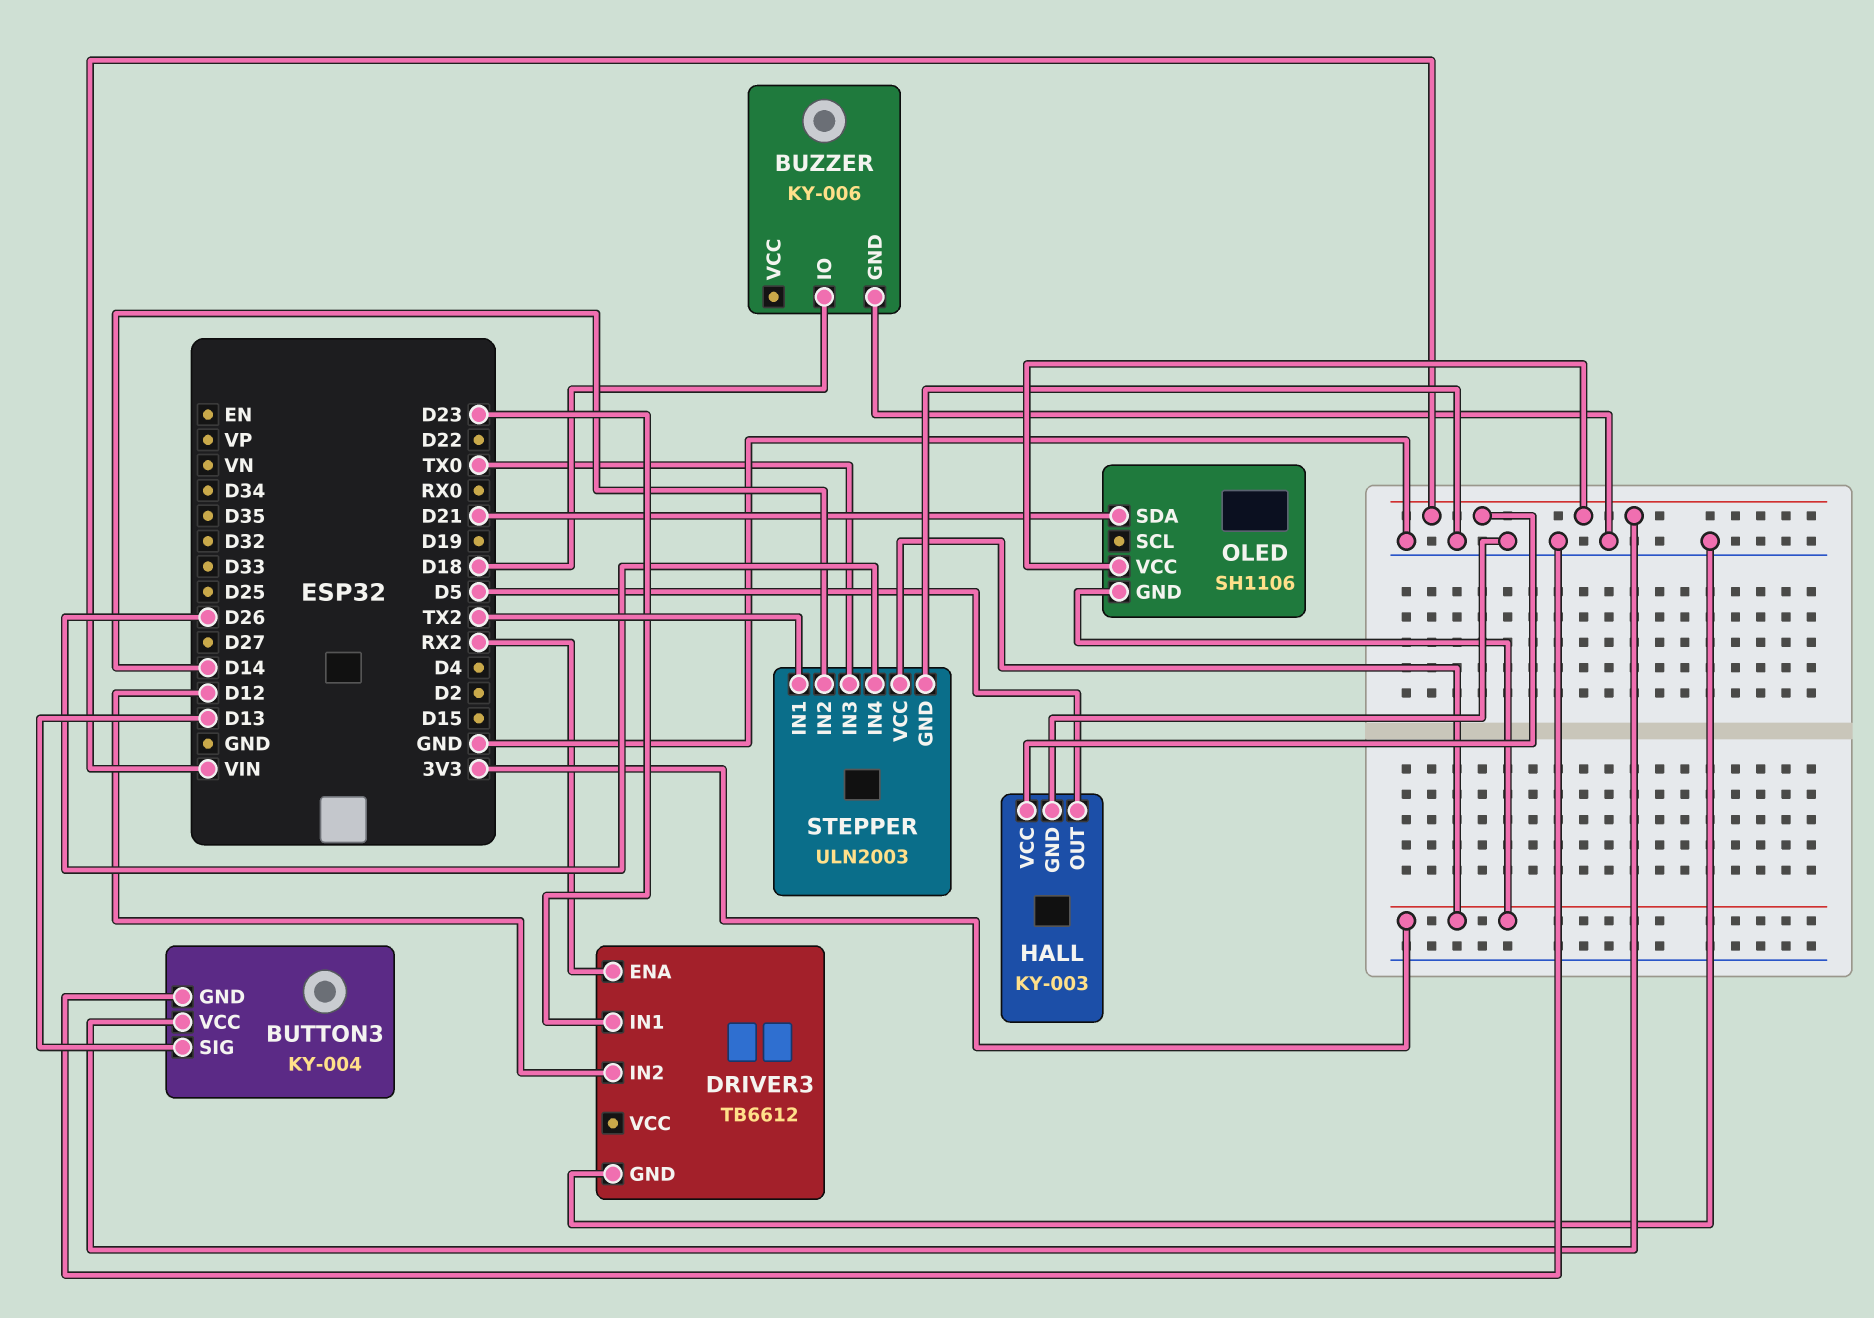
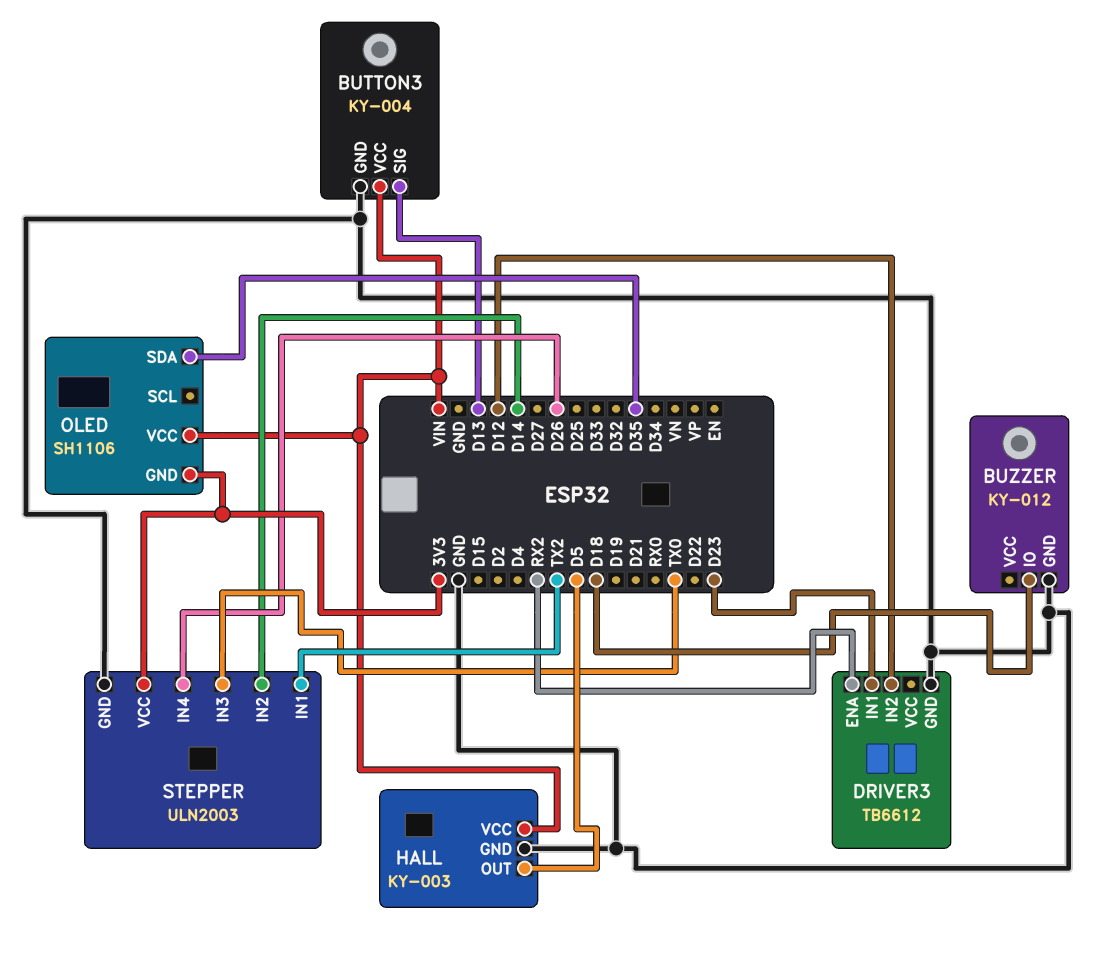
BUZZER: KY-006 -> KY-012
OLED pin SDA: D21 -> D35

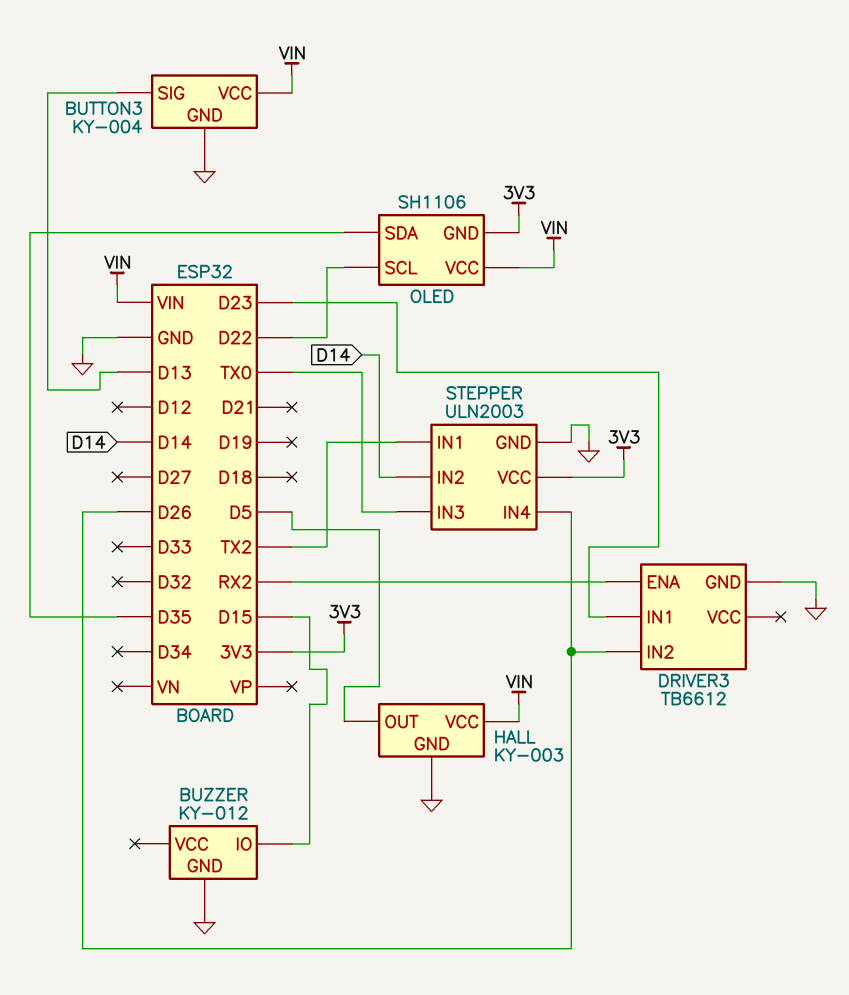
BUZZER pin IO: D18 -> D15
DRIVER3 pin IN2: D12 -> D26
OLED pin SCL: none -> D22

